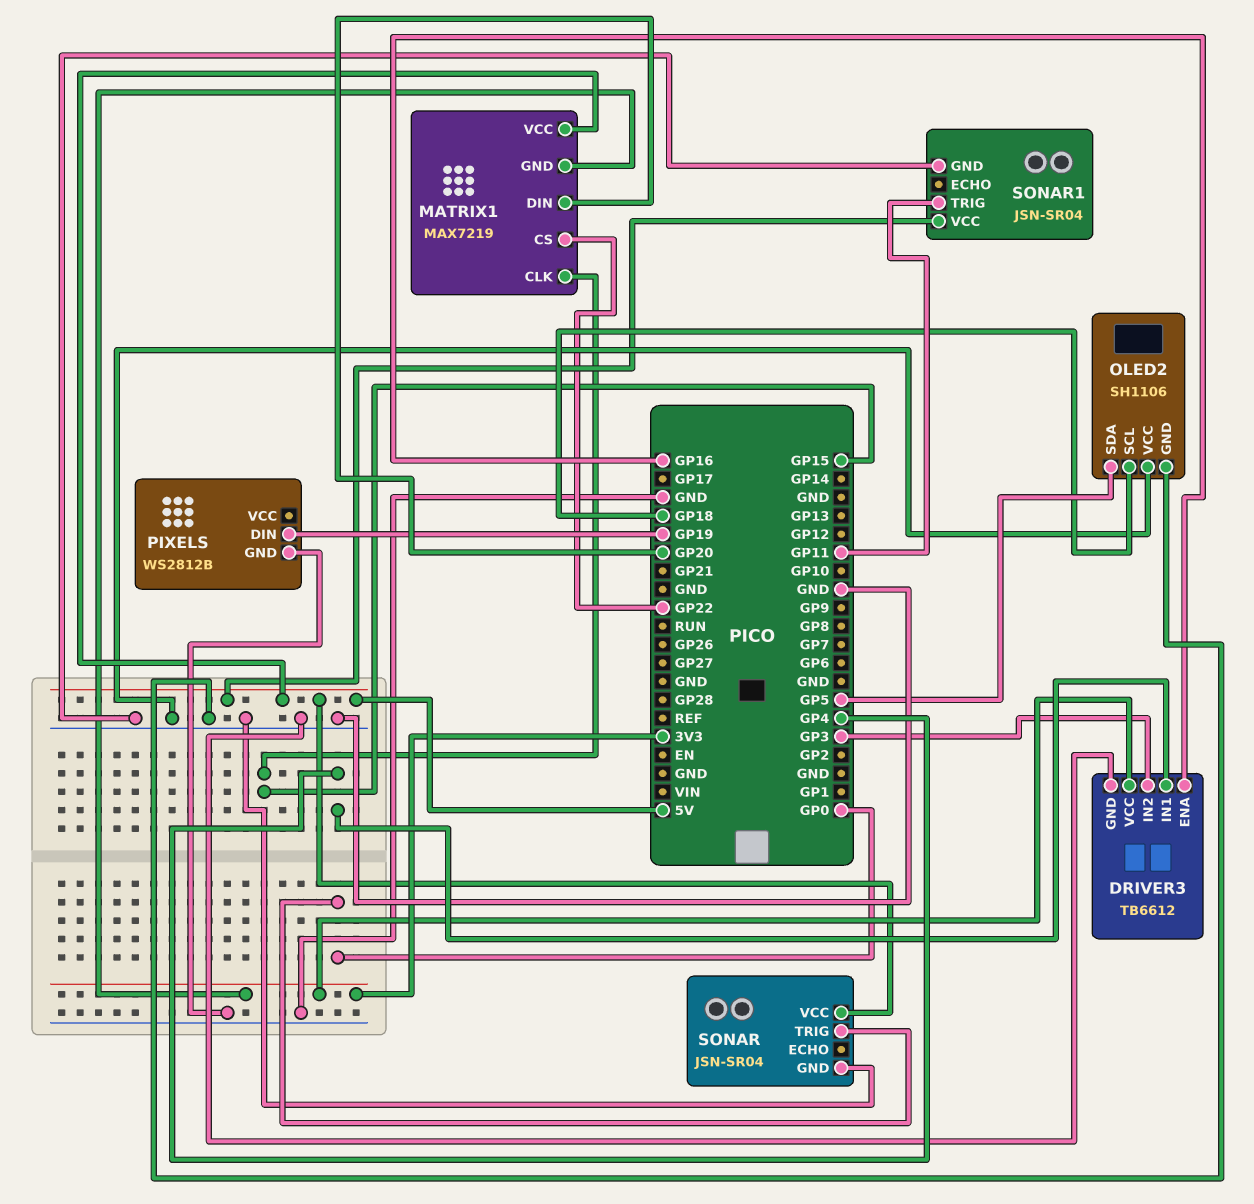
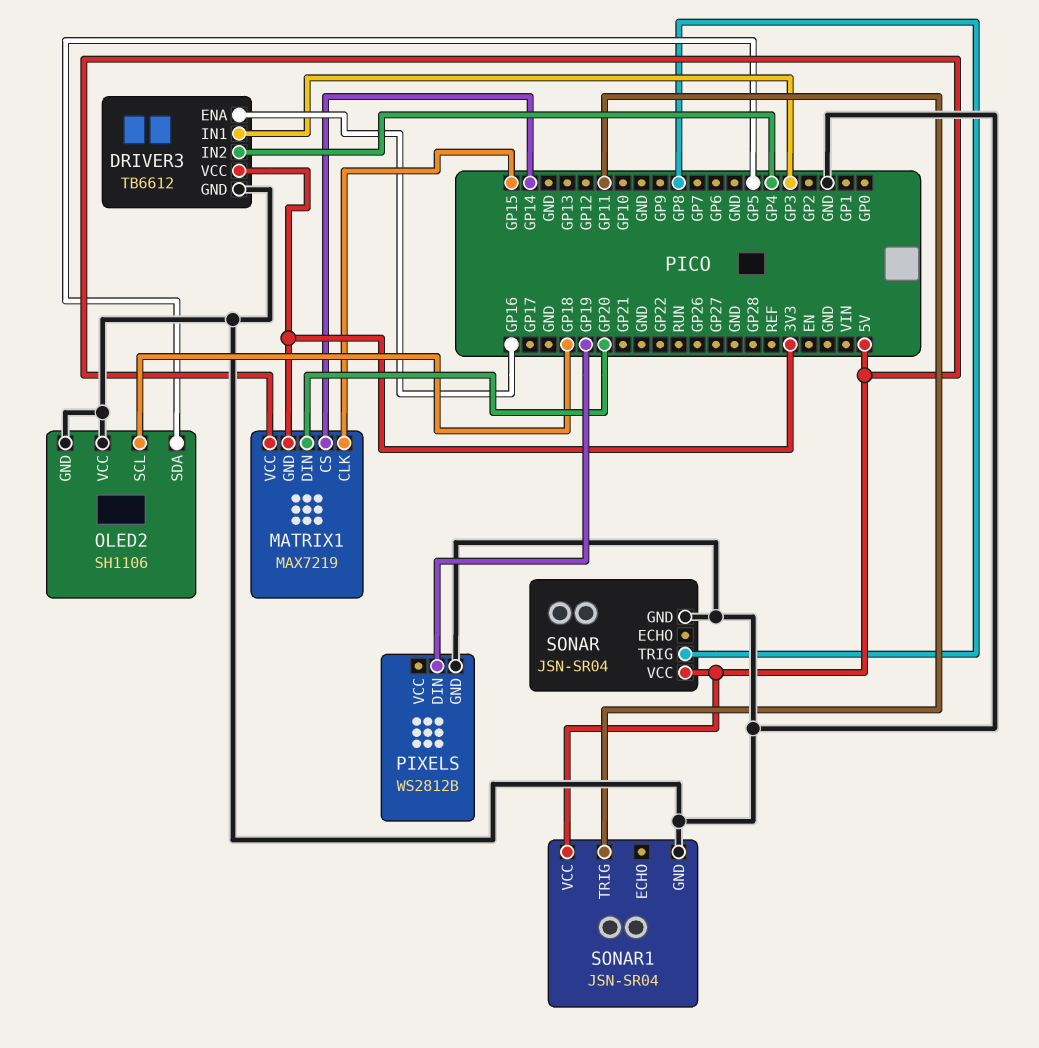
DRIVER3 pin IN1: GP4 -> GP3
DRIVER3 pin IN2: GP3 -> GP4
MATRIX1 pin CS: GP22 -> GP14
SONAR pin TRIG: GP0 -> GP8

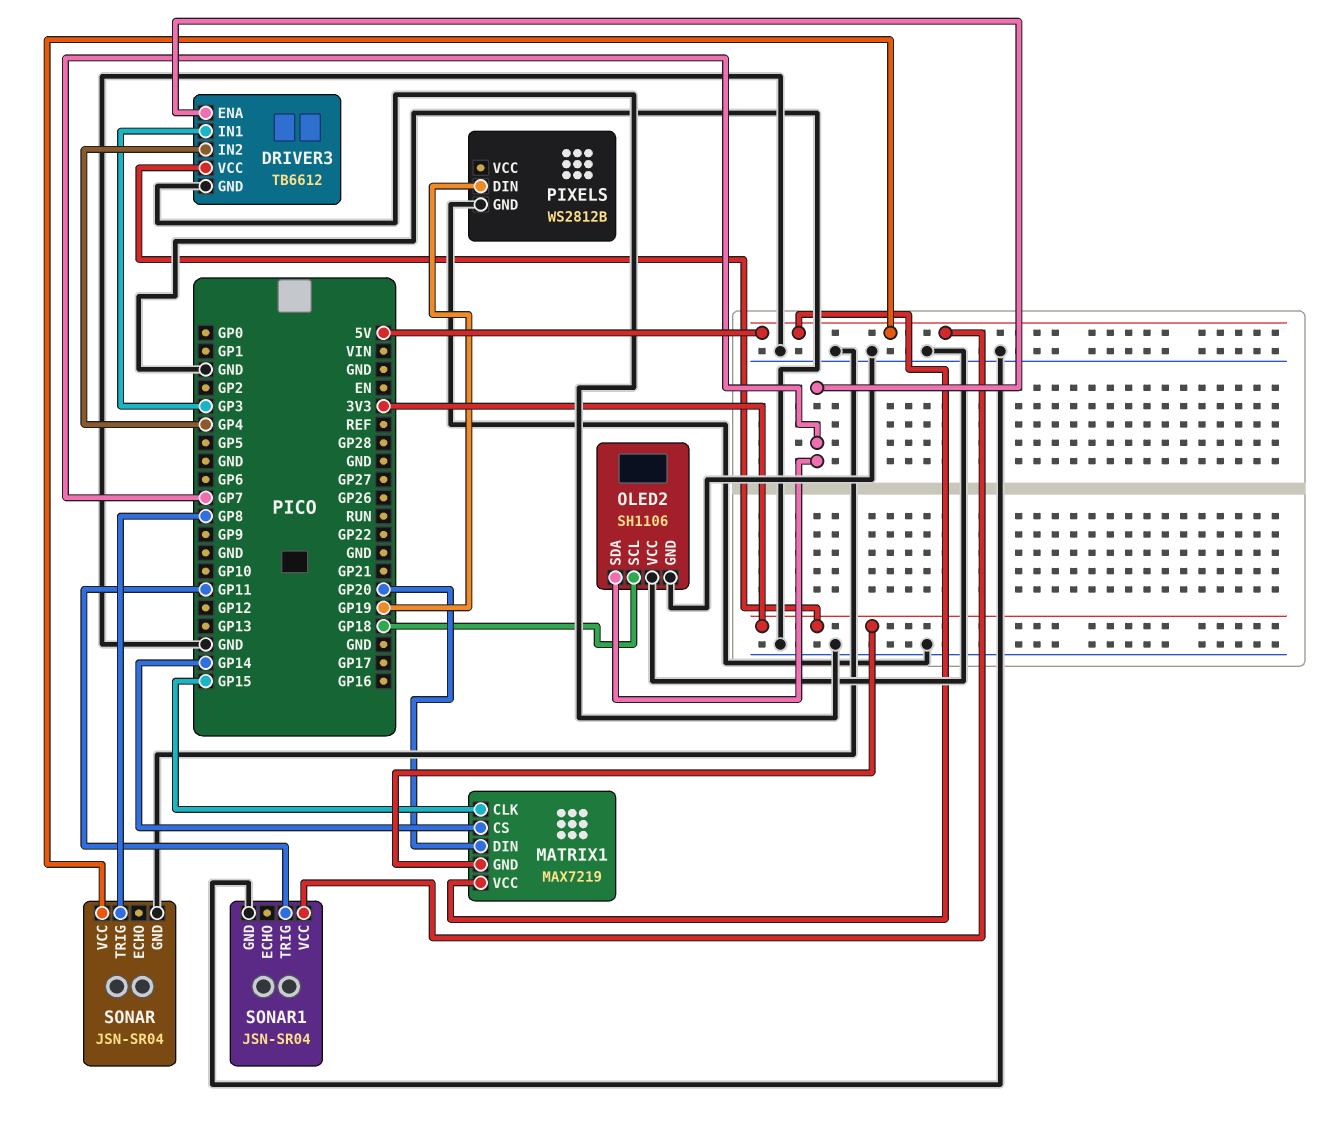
DRIVER3 pin ENA: GP16 -> GP7
OLED2 pin SDA: GP5 -> GP7

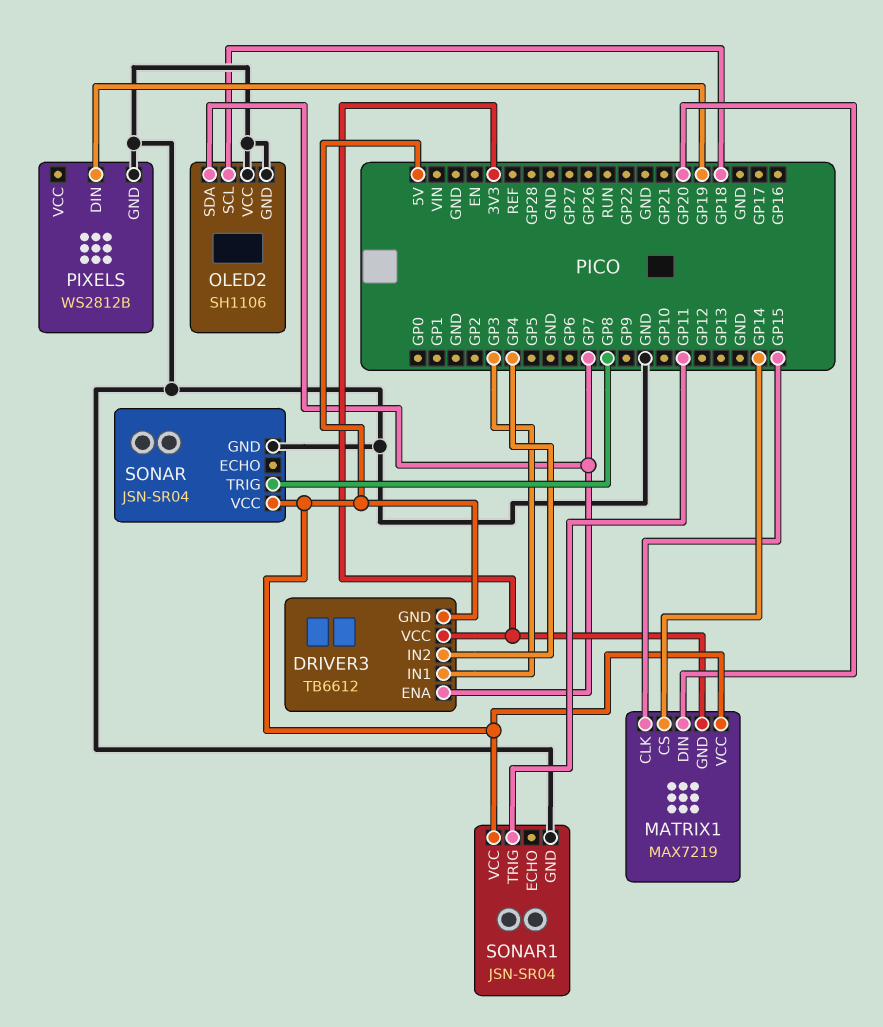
DRIVER3 pin GND: GND -> 5V

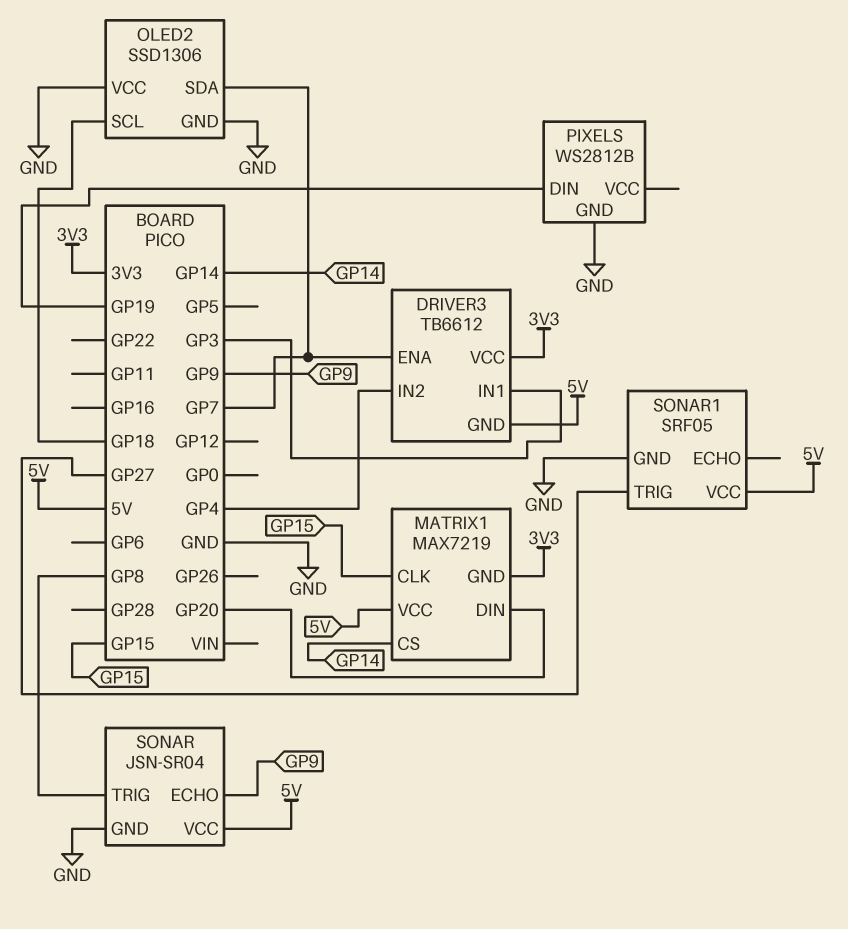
OLED2: SH1106 -> SSD1306
SONAR pin ECHO: none -> GP9
SONAR1: JSN-SR04 -> SRF05
SONAR1 pin TRIG: GP11 -> GP27

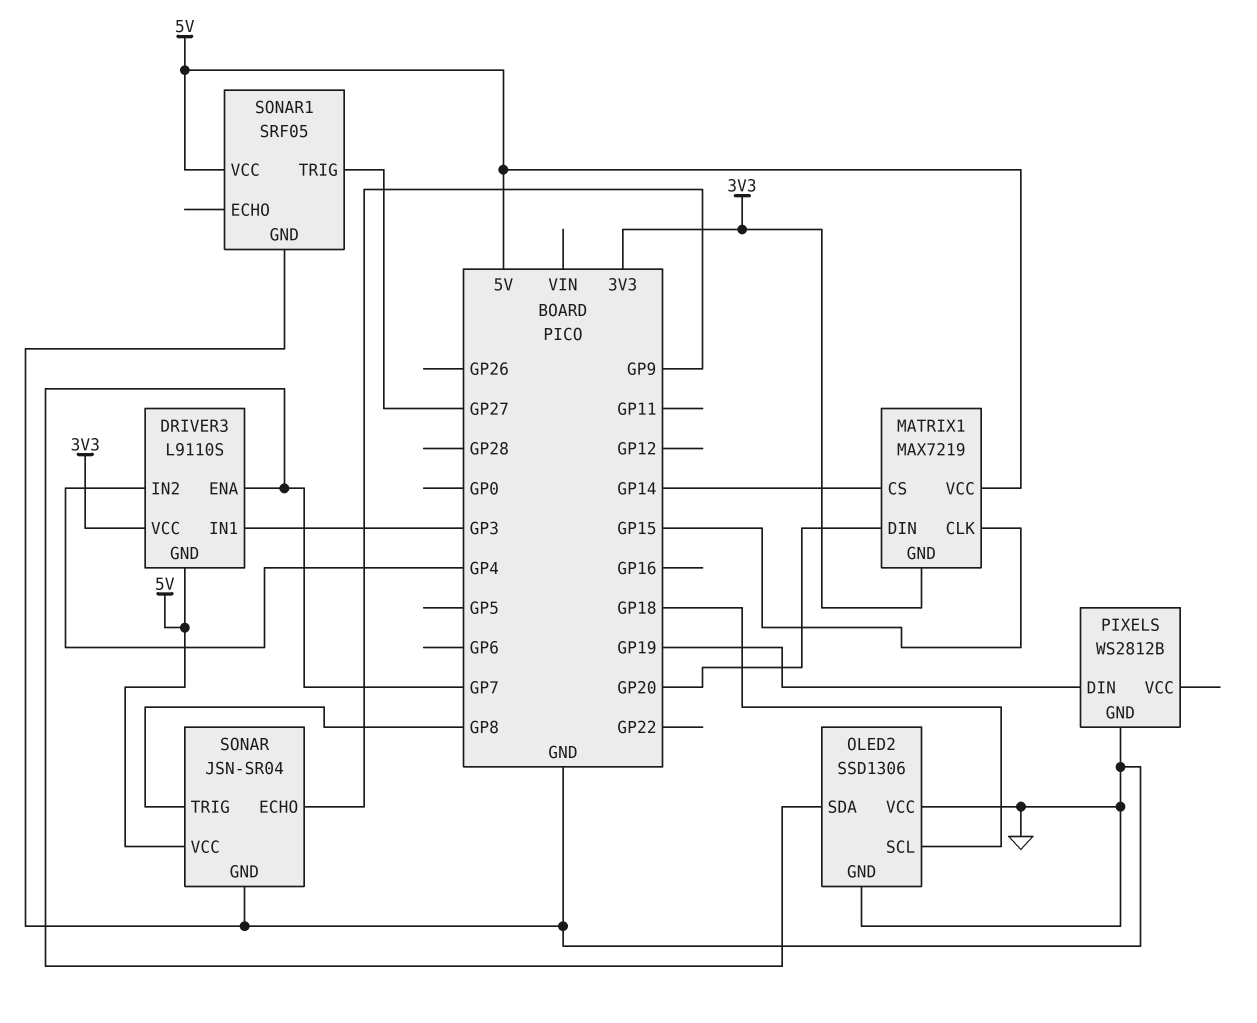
DRIVER3: TB6612 -> L9110S

